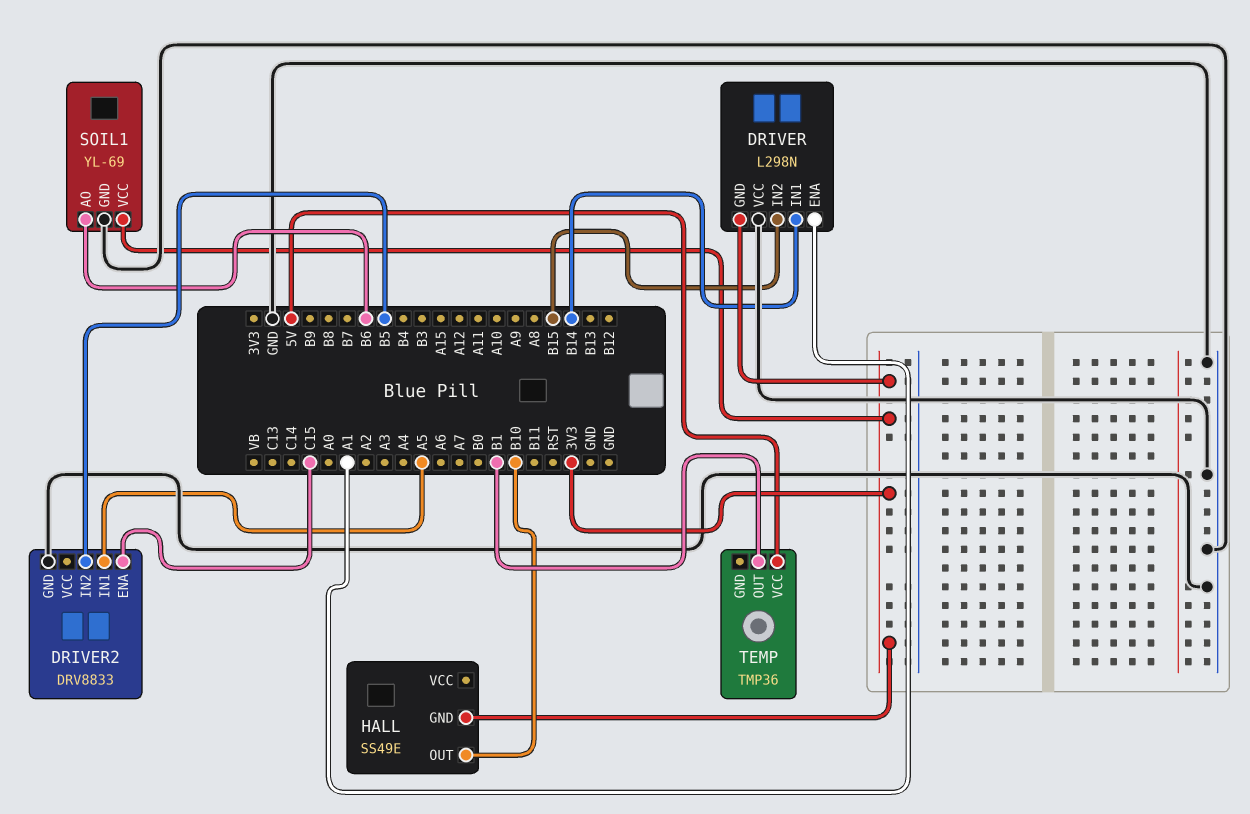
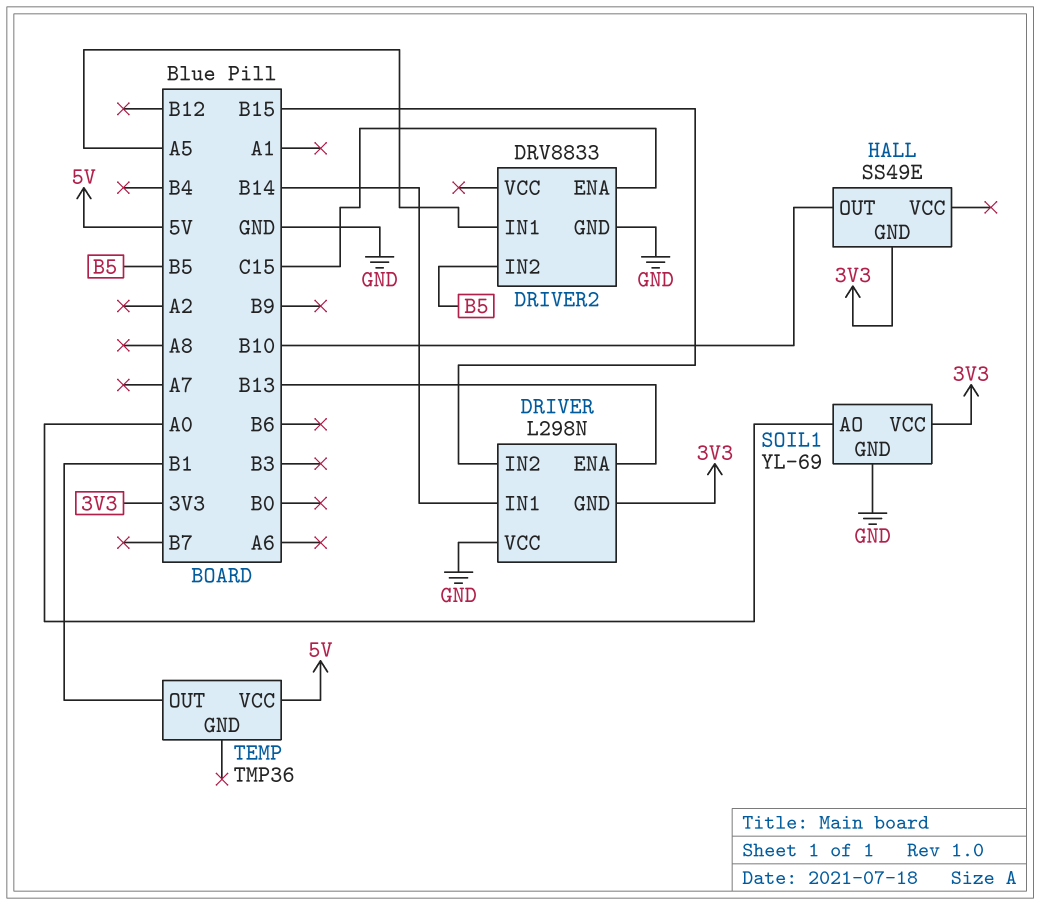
DRIVER pin ENA: A1 -> B13
SOIL1 pin AO: B6 -> A0

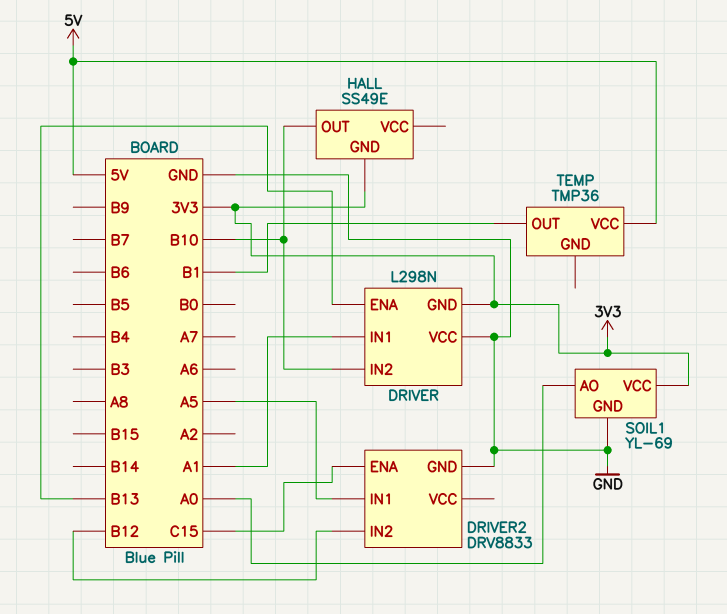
DRIVER pin IN1: B14 -> A1
DRIVER pin IN2: B15 -> B10
DRIVER2 pin IN2: B5 -> B12

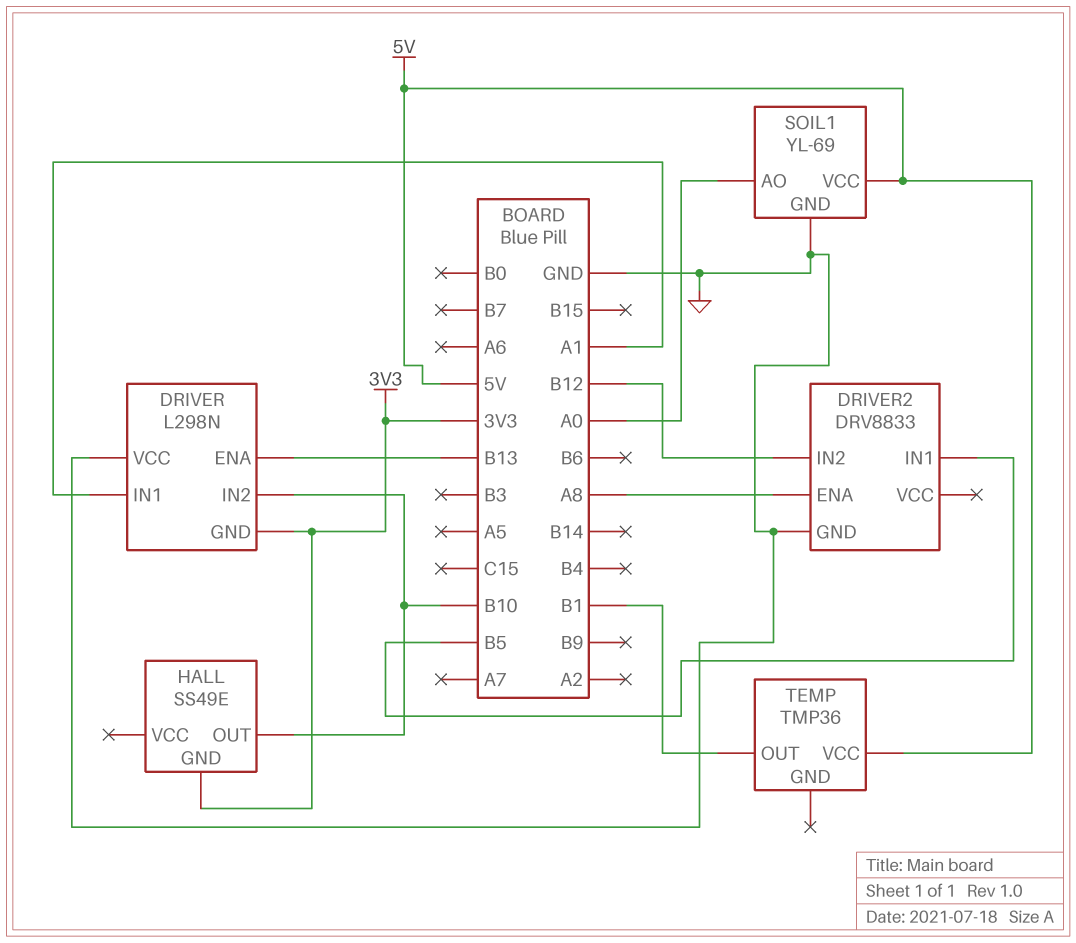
DRIVER2 pin ENA: C15 -> A8
DRIVER2 pin IN1: A5 -> B5
SOIL1 pin VCC: 3V3 -> 5V

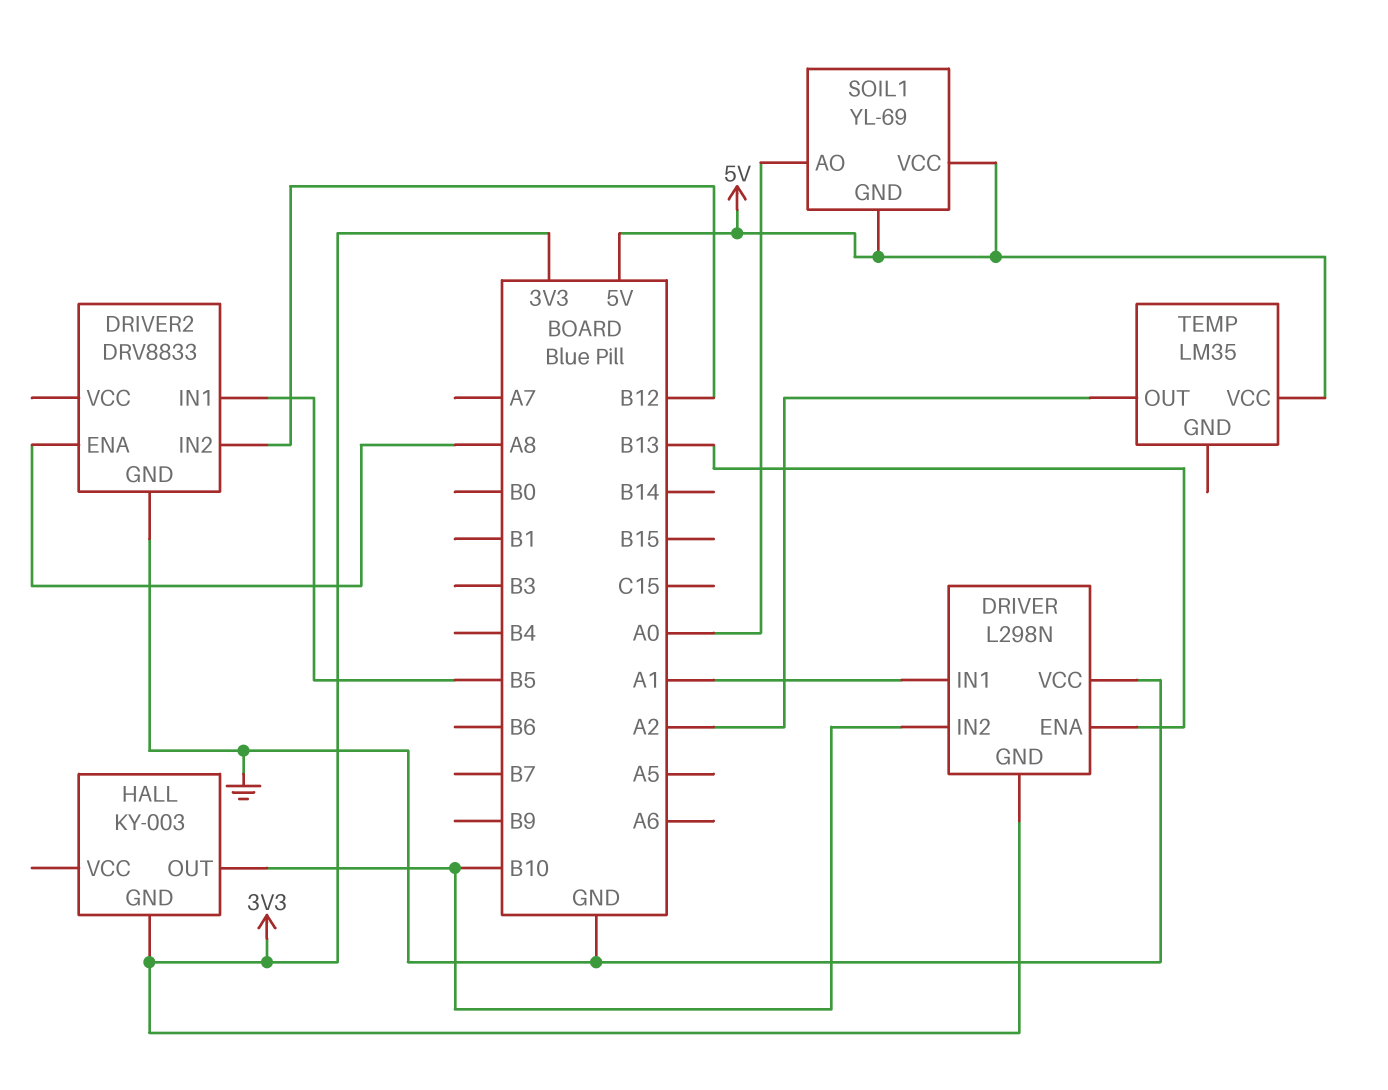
HALL: SS49E -> KY-003
SOIL1 pin GND: GND -> 5V
TEMP: TMP36 -> LM35
TEMP pin OUT: B1 -> A2

